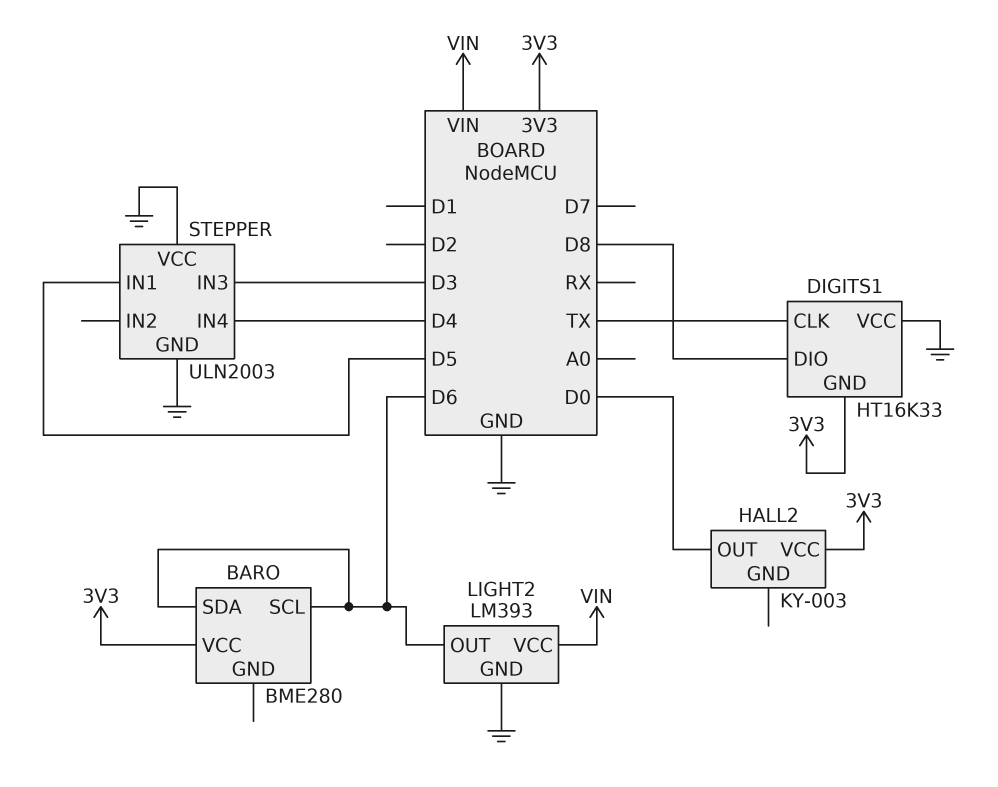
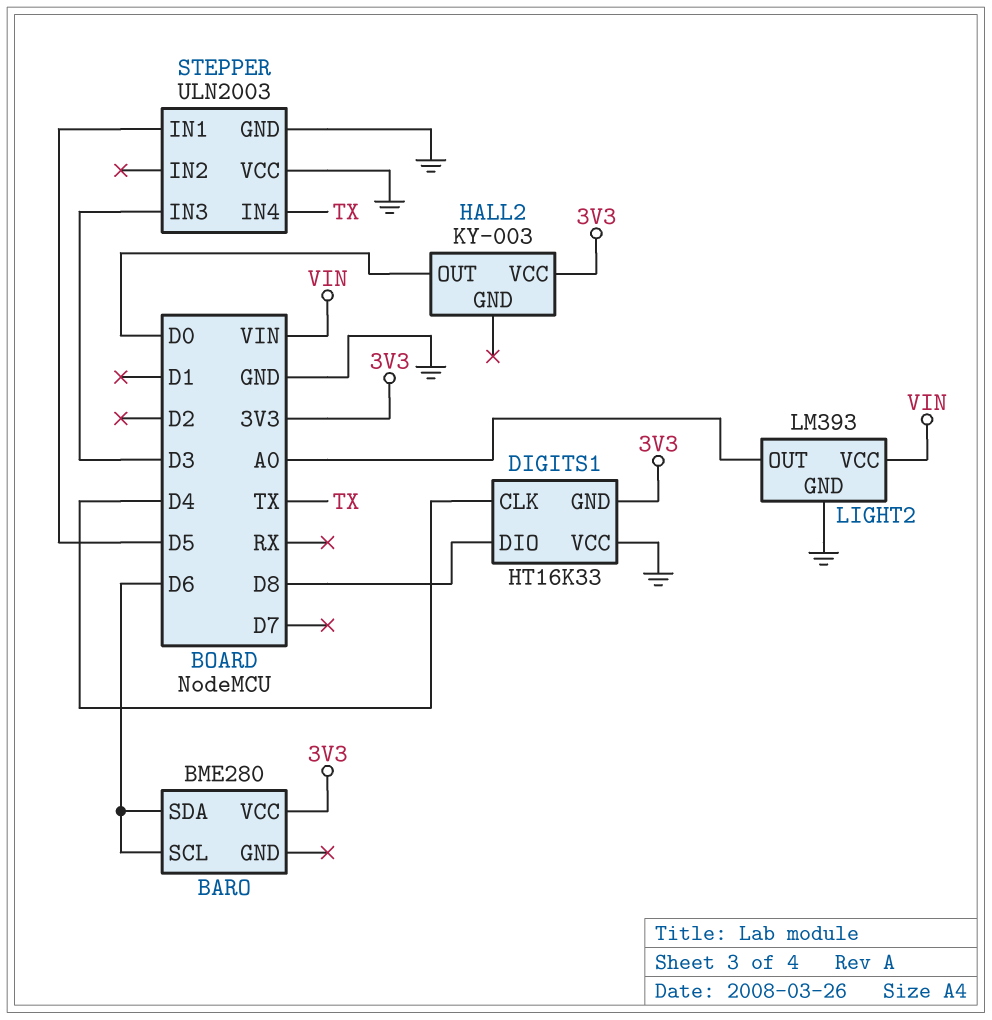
DIGITS1 pin CLK: TX -> D4
LIGHT2 pin OUT: D6 -> A0
STEPPER pin IN4: D4 -> TX

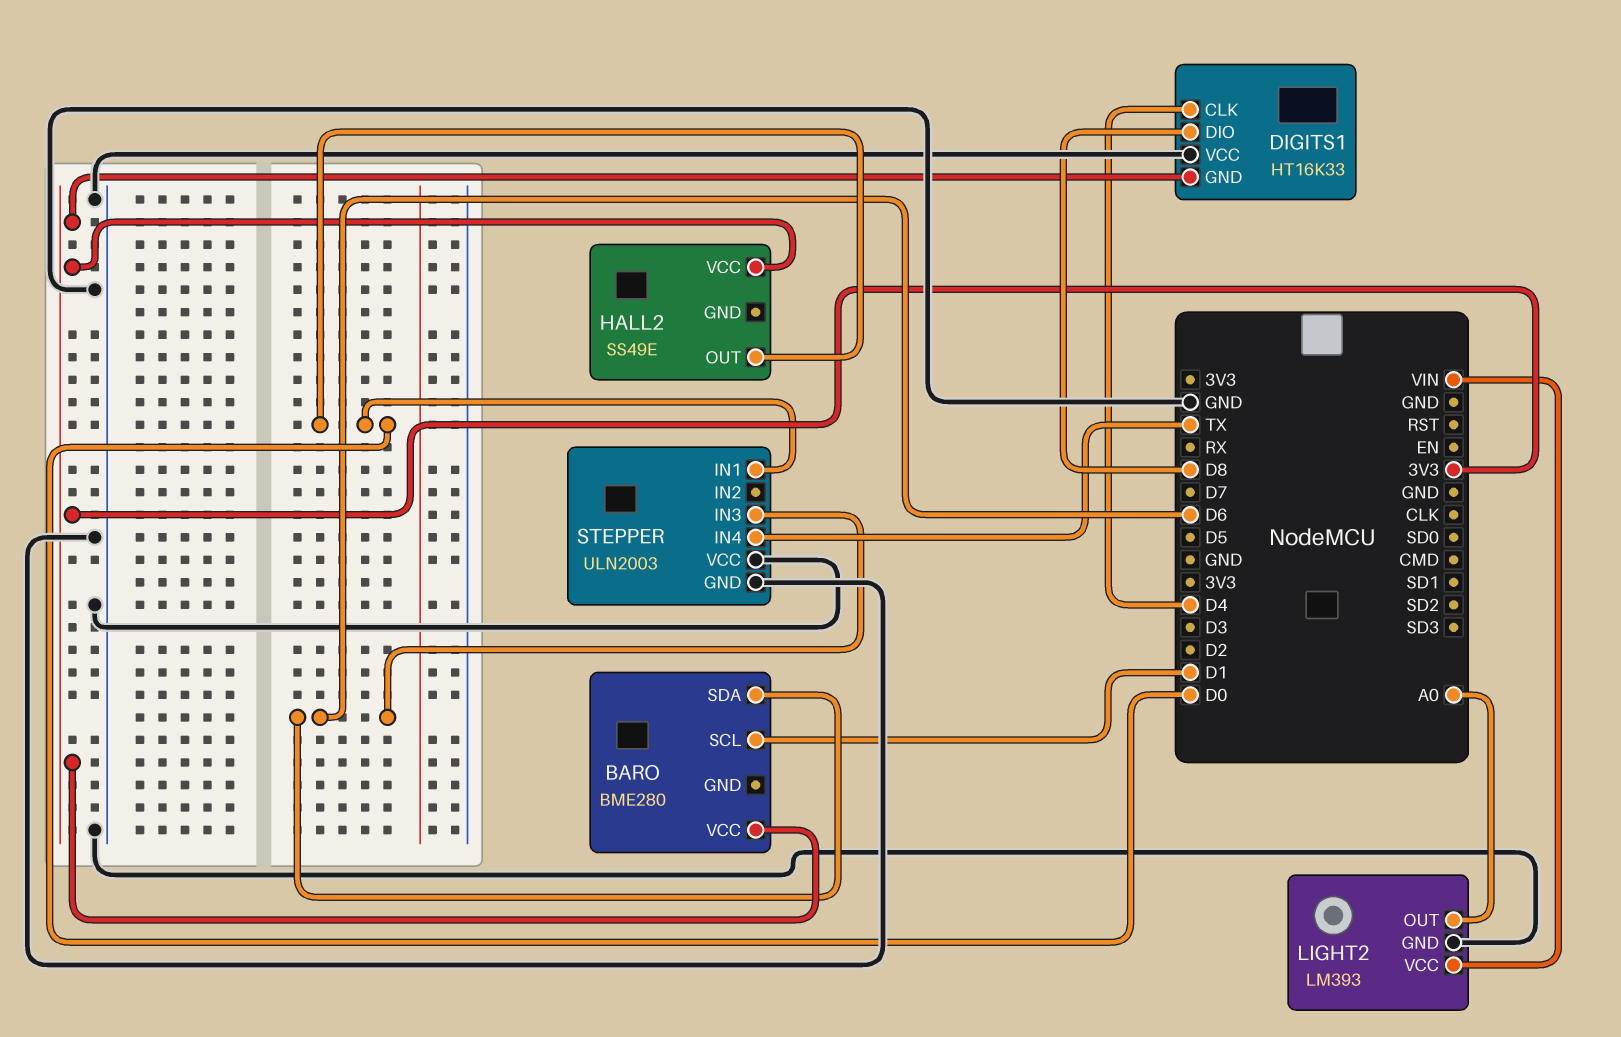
BARO pin SCL: D6 -> D1
HALL2: KY-003 -> SS49E
STEPPER pin IN1: D5 -> D0
STEPPER pin IN3: D3 -> D6

